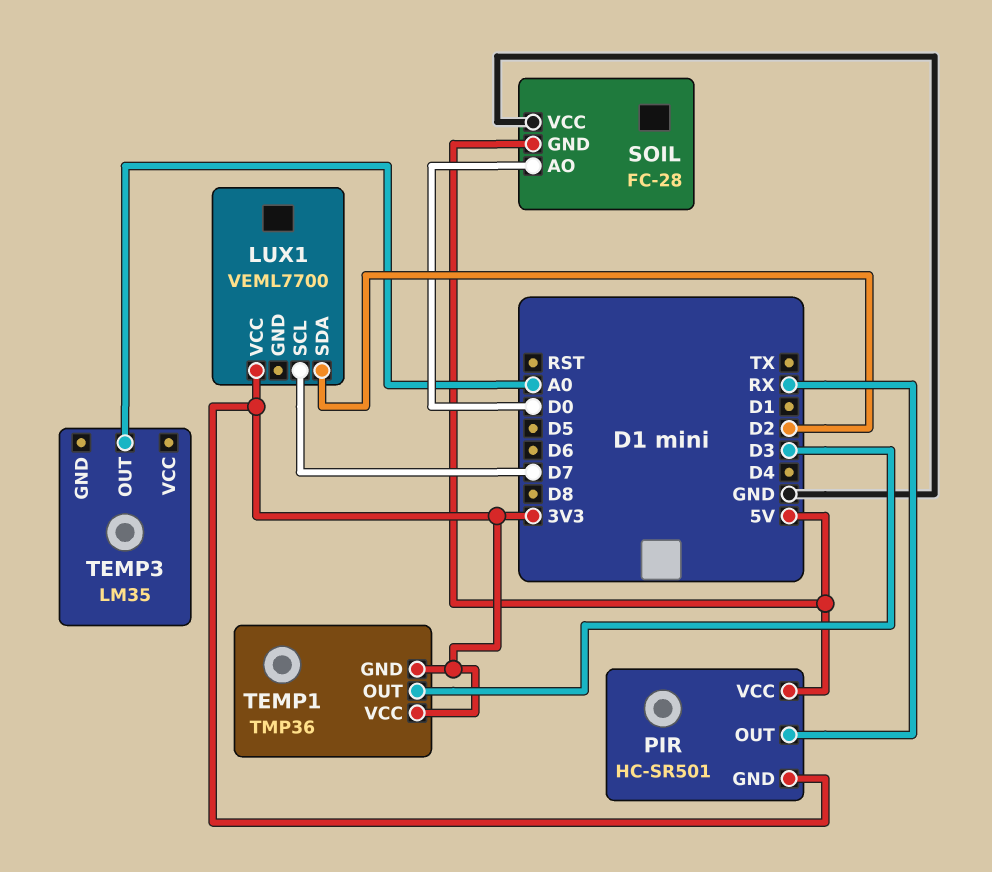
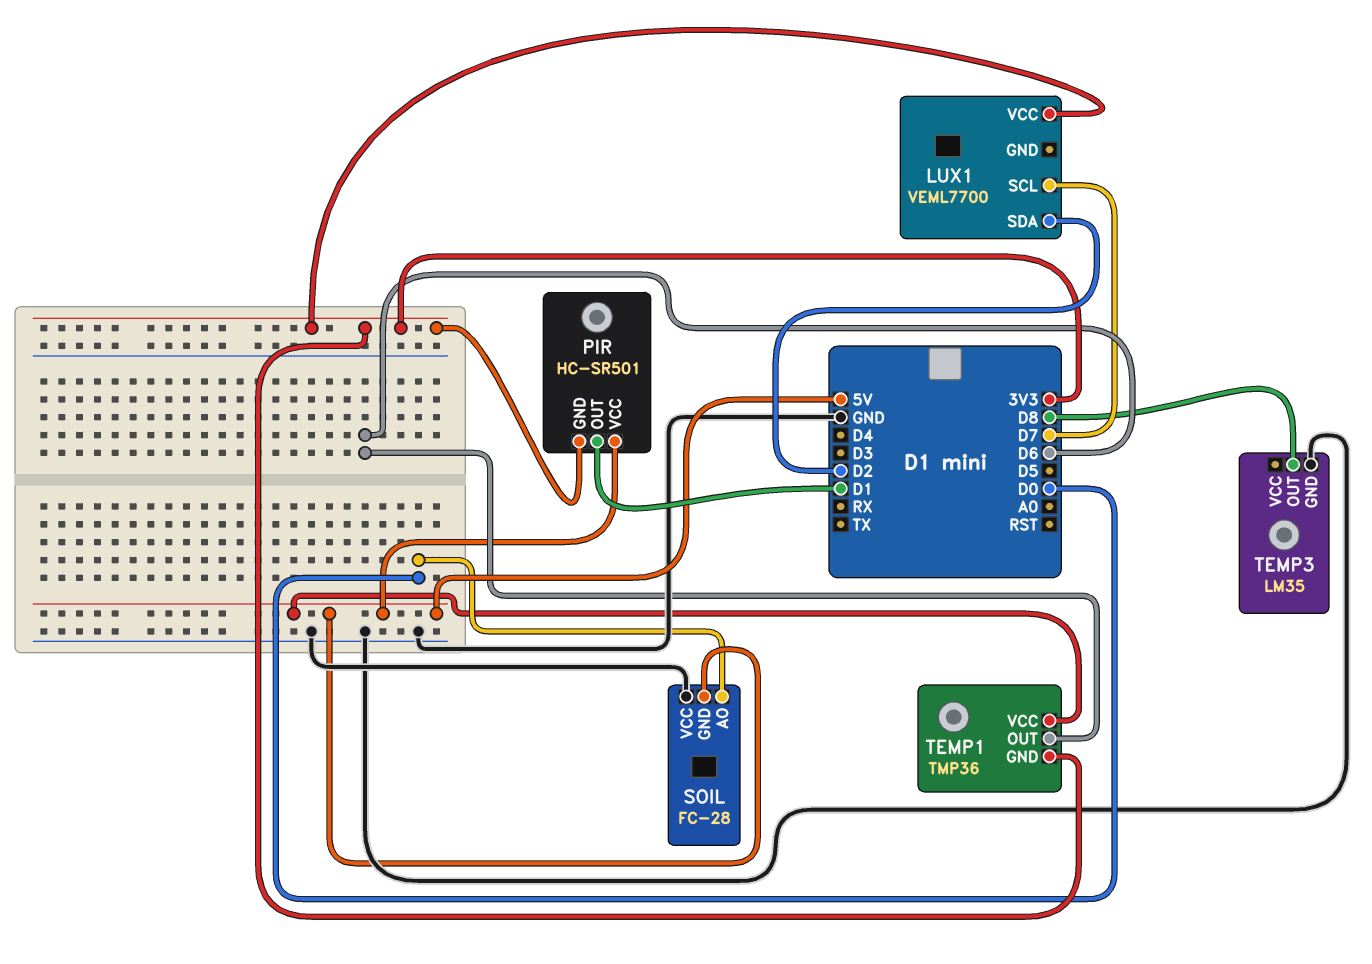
PIR pin OUT: RX -> D1
TEMP1 pin OUT: D3 -> D6
TEMP1 pin VCC: 3V3 -> 5V
TEMP3 pin GND: none -> GND
TEMP3 pin OUT: A0 -> D8

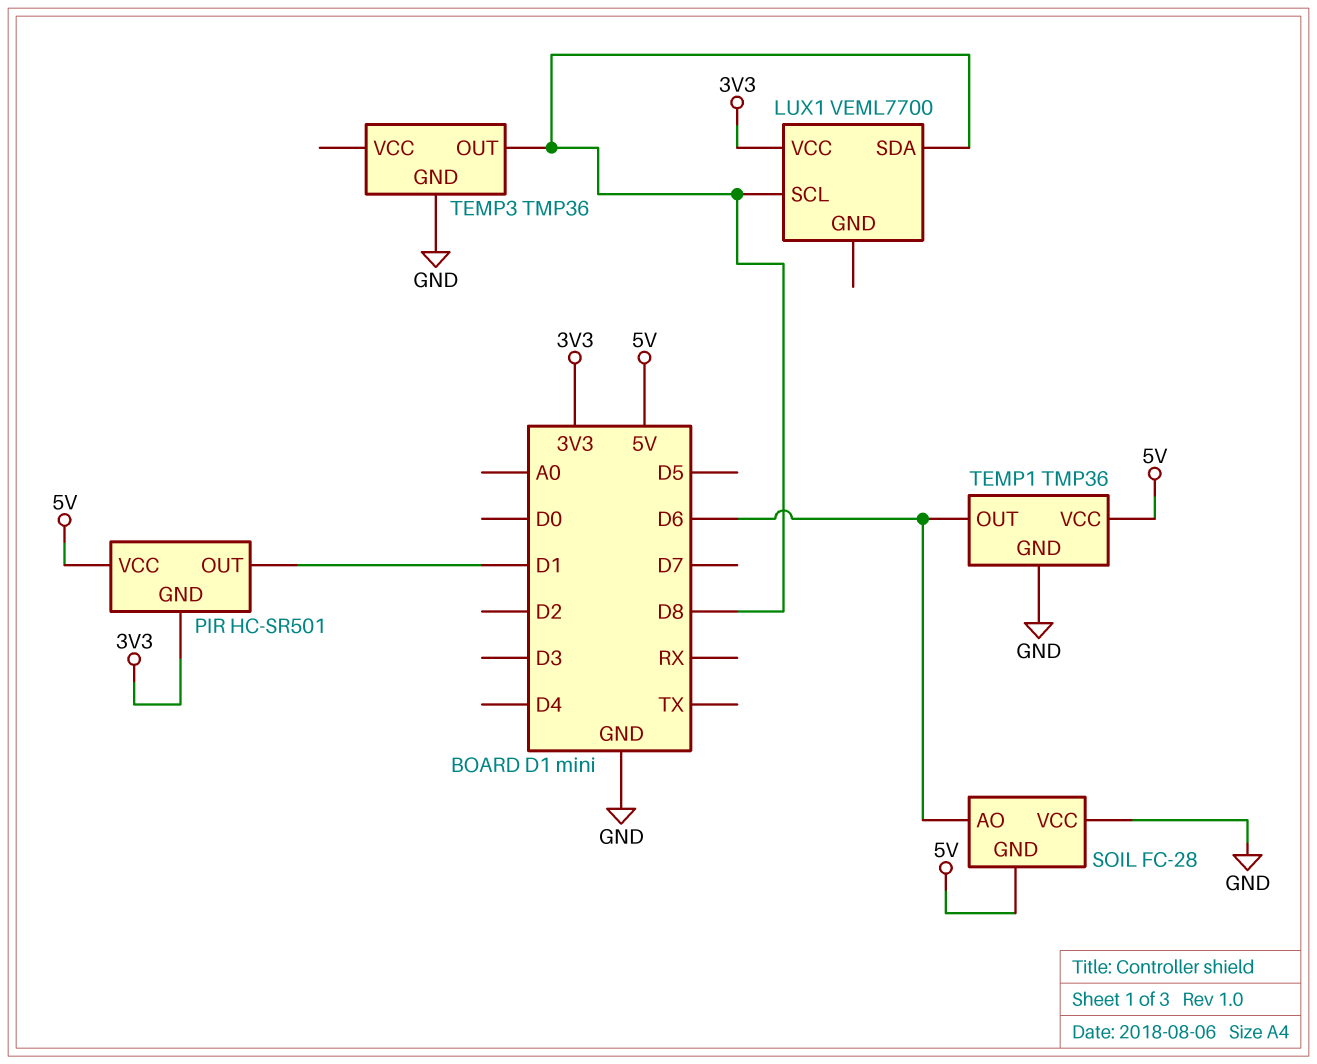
LUX1 pin SCL: D7 -> D8
LUX1 pin SDA: D2 -> D8
SOIL pin AO: D0 -> D6
TEMP1 pin GND: 3V3 -> GND
TEMP3: LM35 -> TMP36

